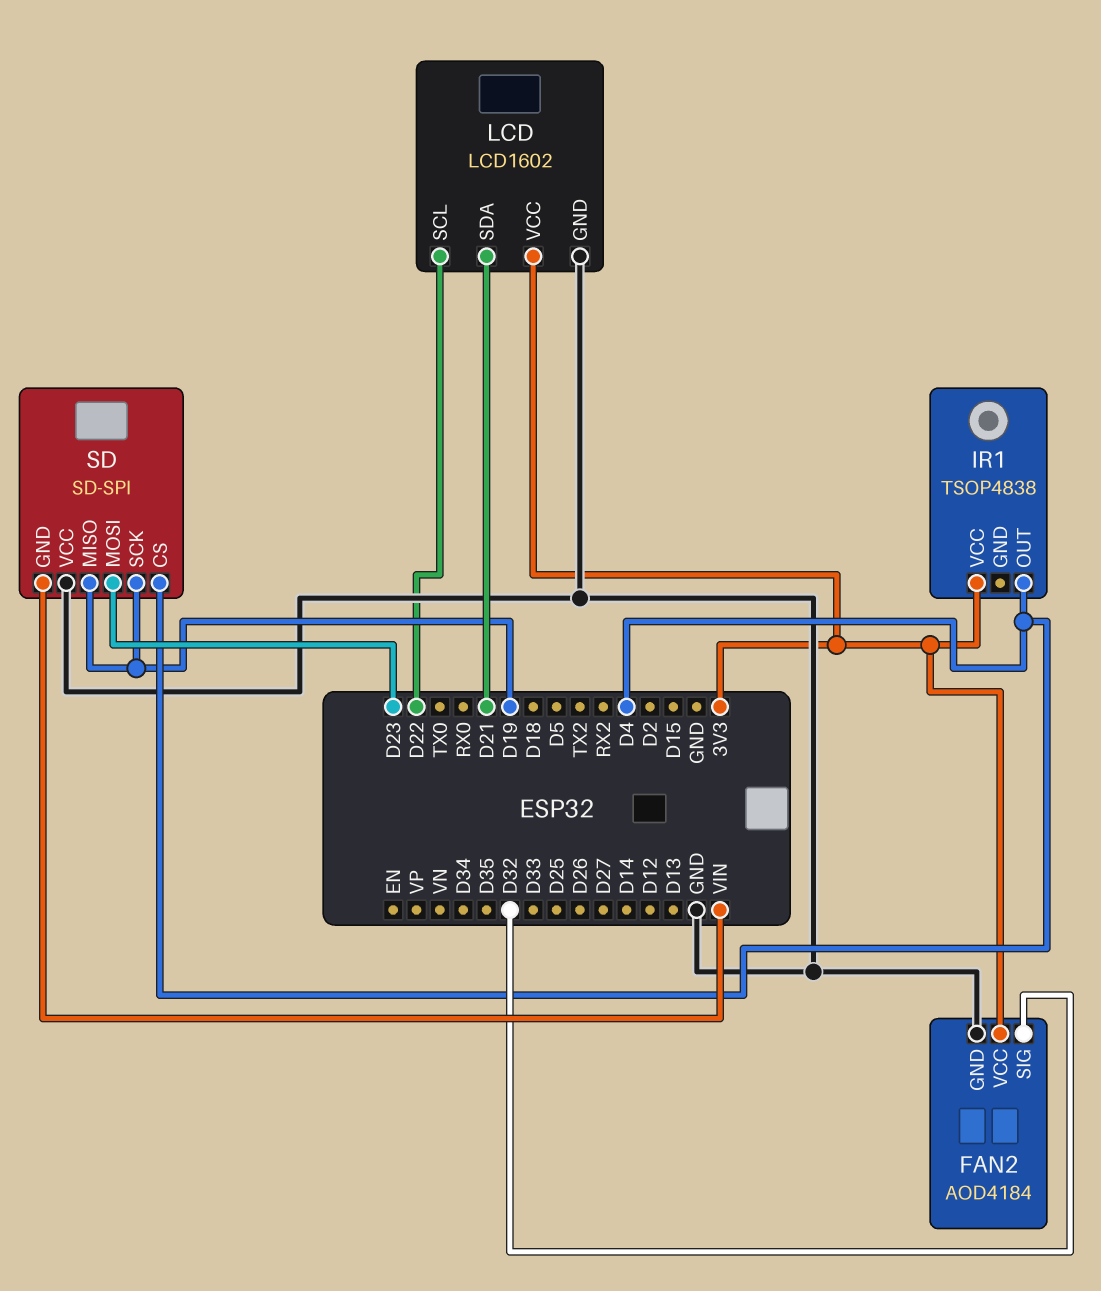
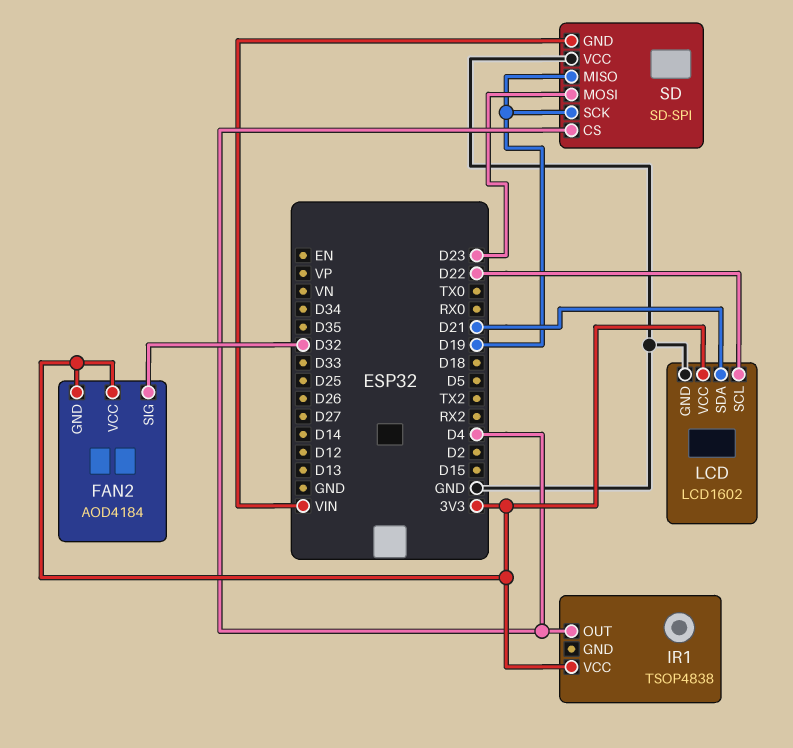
FAN2 pin GND: GND -> 3V3

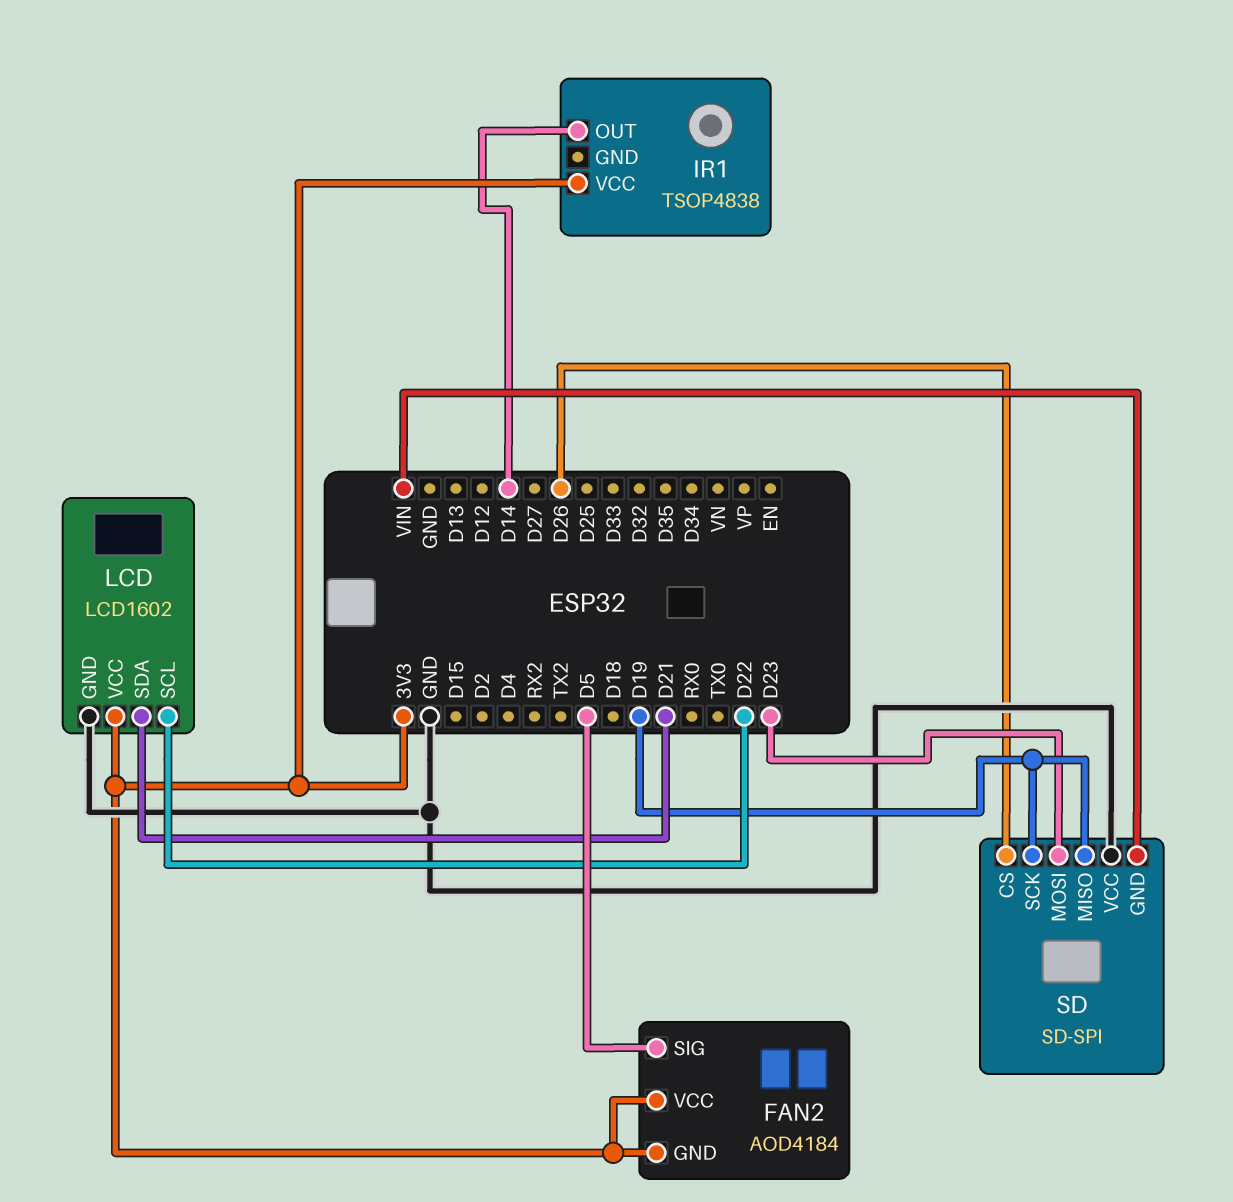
FAN2 pin SIG: D32 -> D5
IR1 pin OUT: D4 -> D14
SD pin CS: D4 -> D26

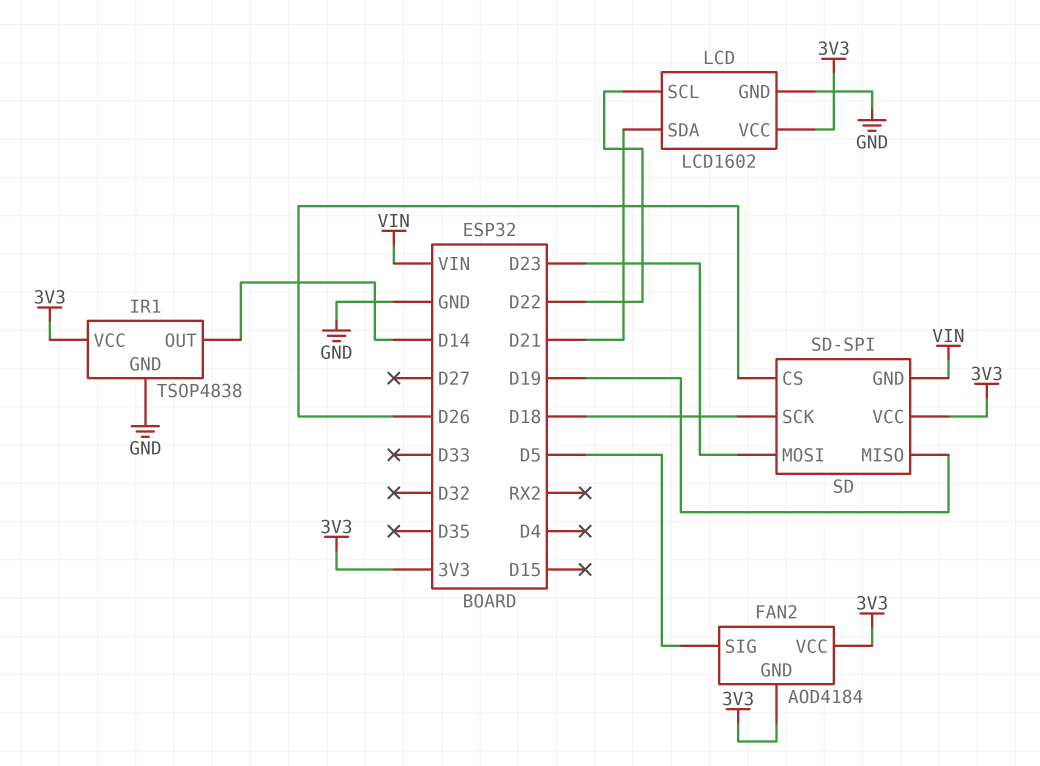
IR1 pin GND: none -> GND
SD pin SCK: D19 -> D18
SD pin VCC: GND -> 3V3

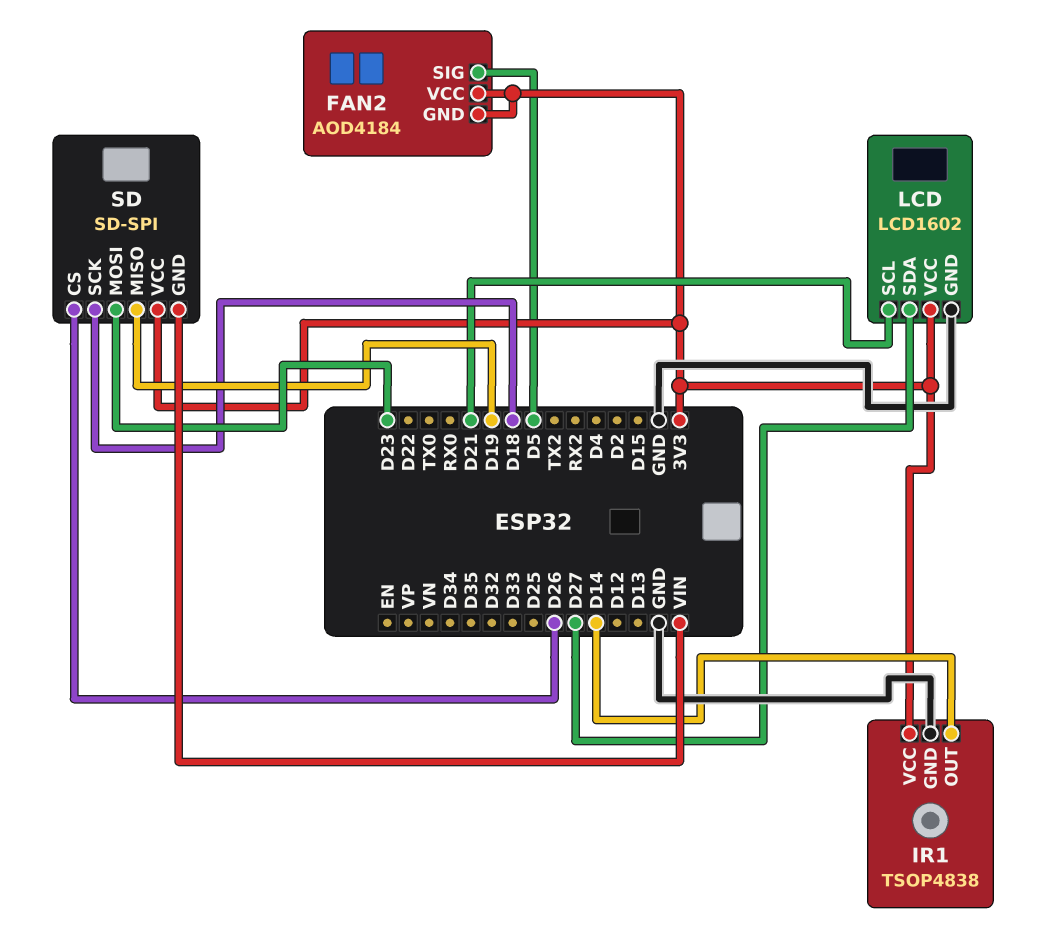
LCD pin SCL: D22 -> D21
LCD pin SDA: D21 -> D27

